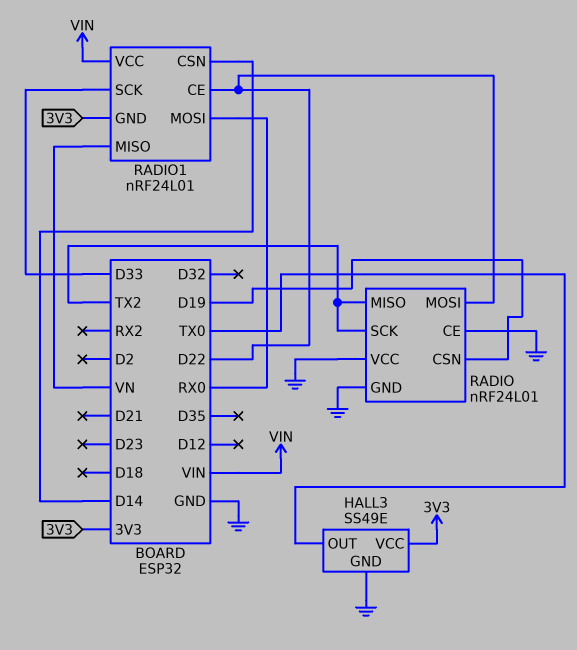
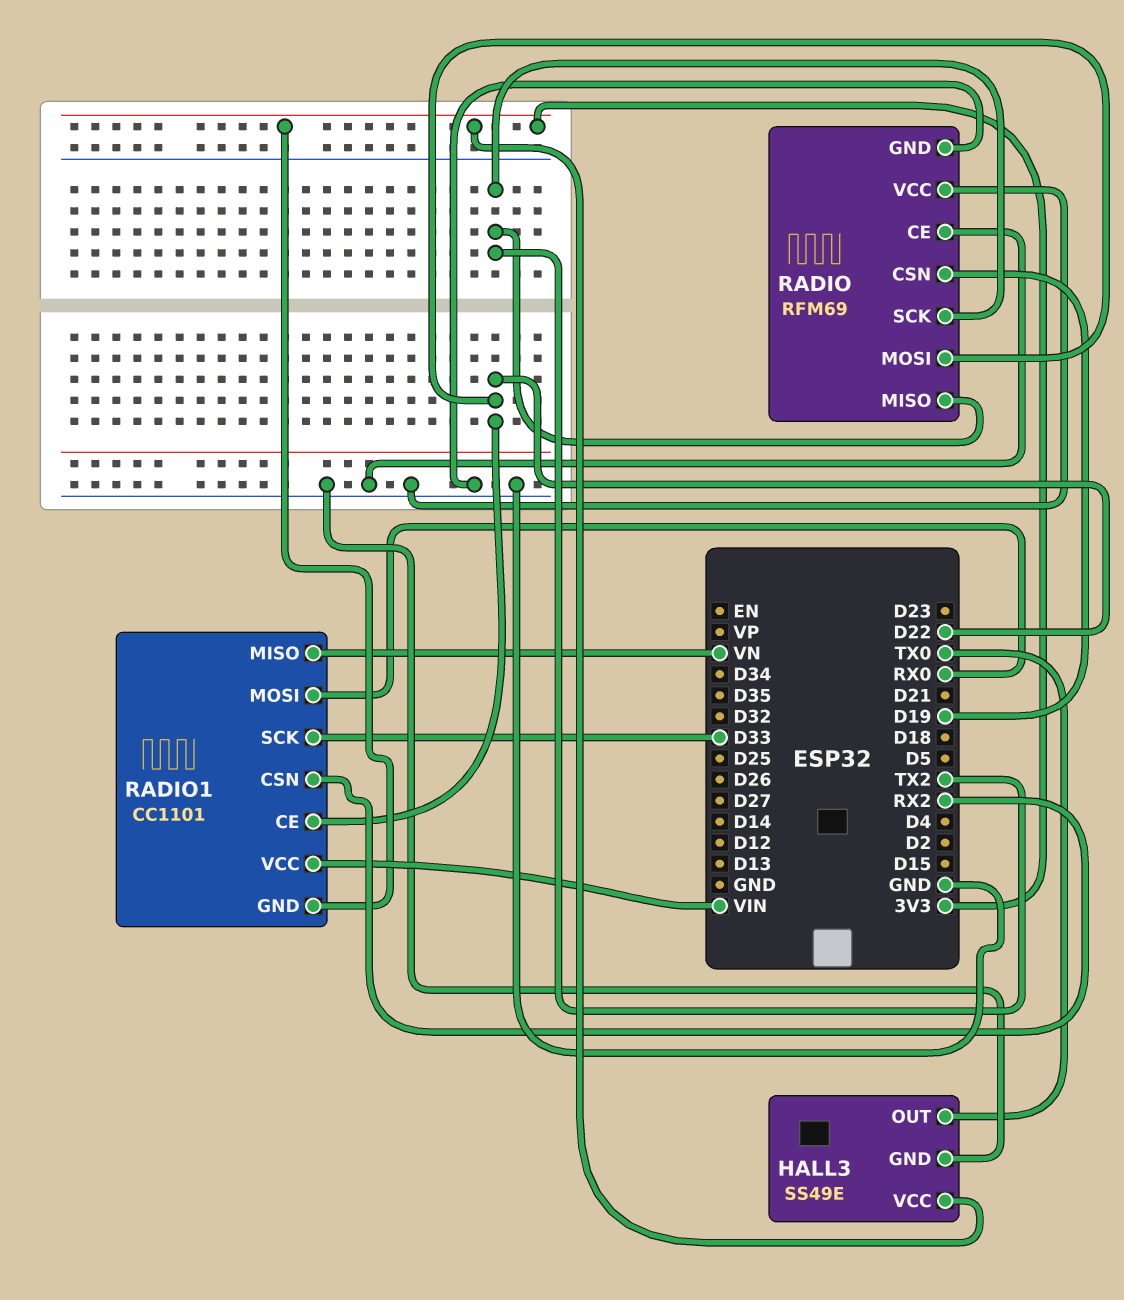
RADIO: nRF24L01 -> RFM69
RADIO1: nRF24L01 -> CC1101
RADIO1 pin CSN: D14 -> RX2

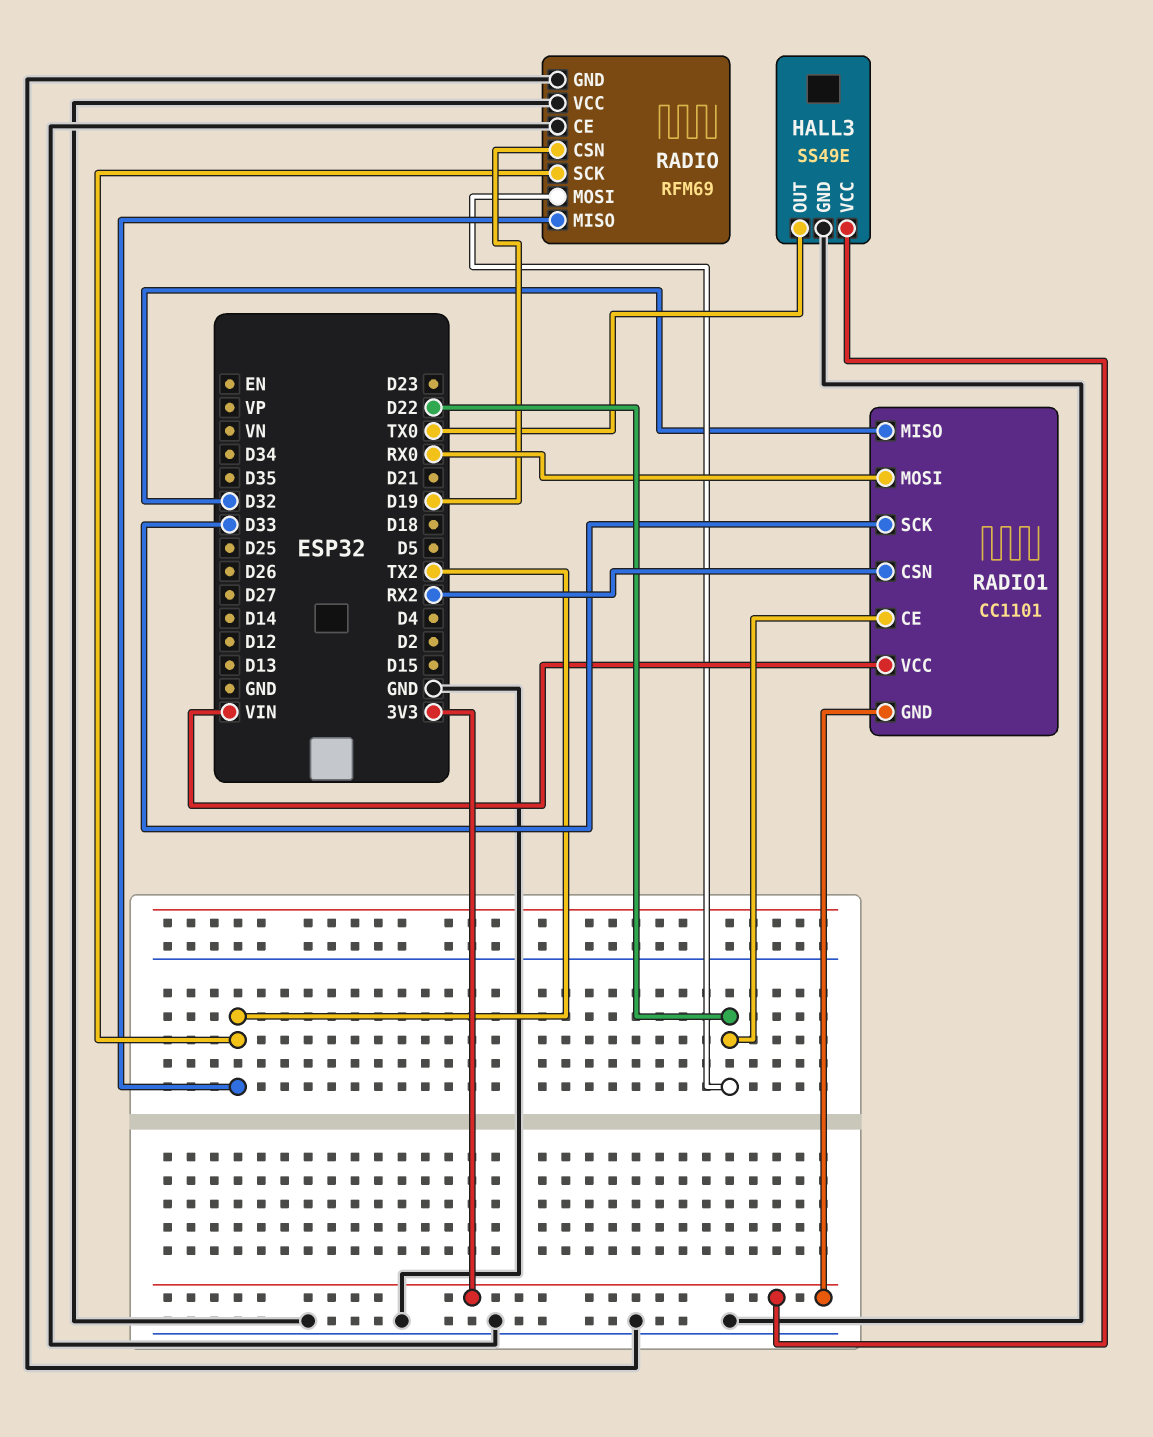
RADIO1 pin MISO: VN -> D32

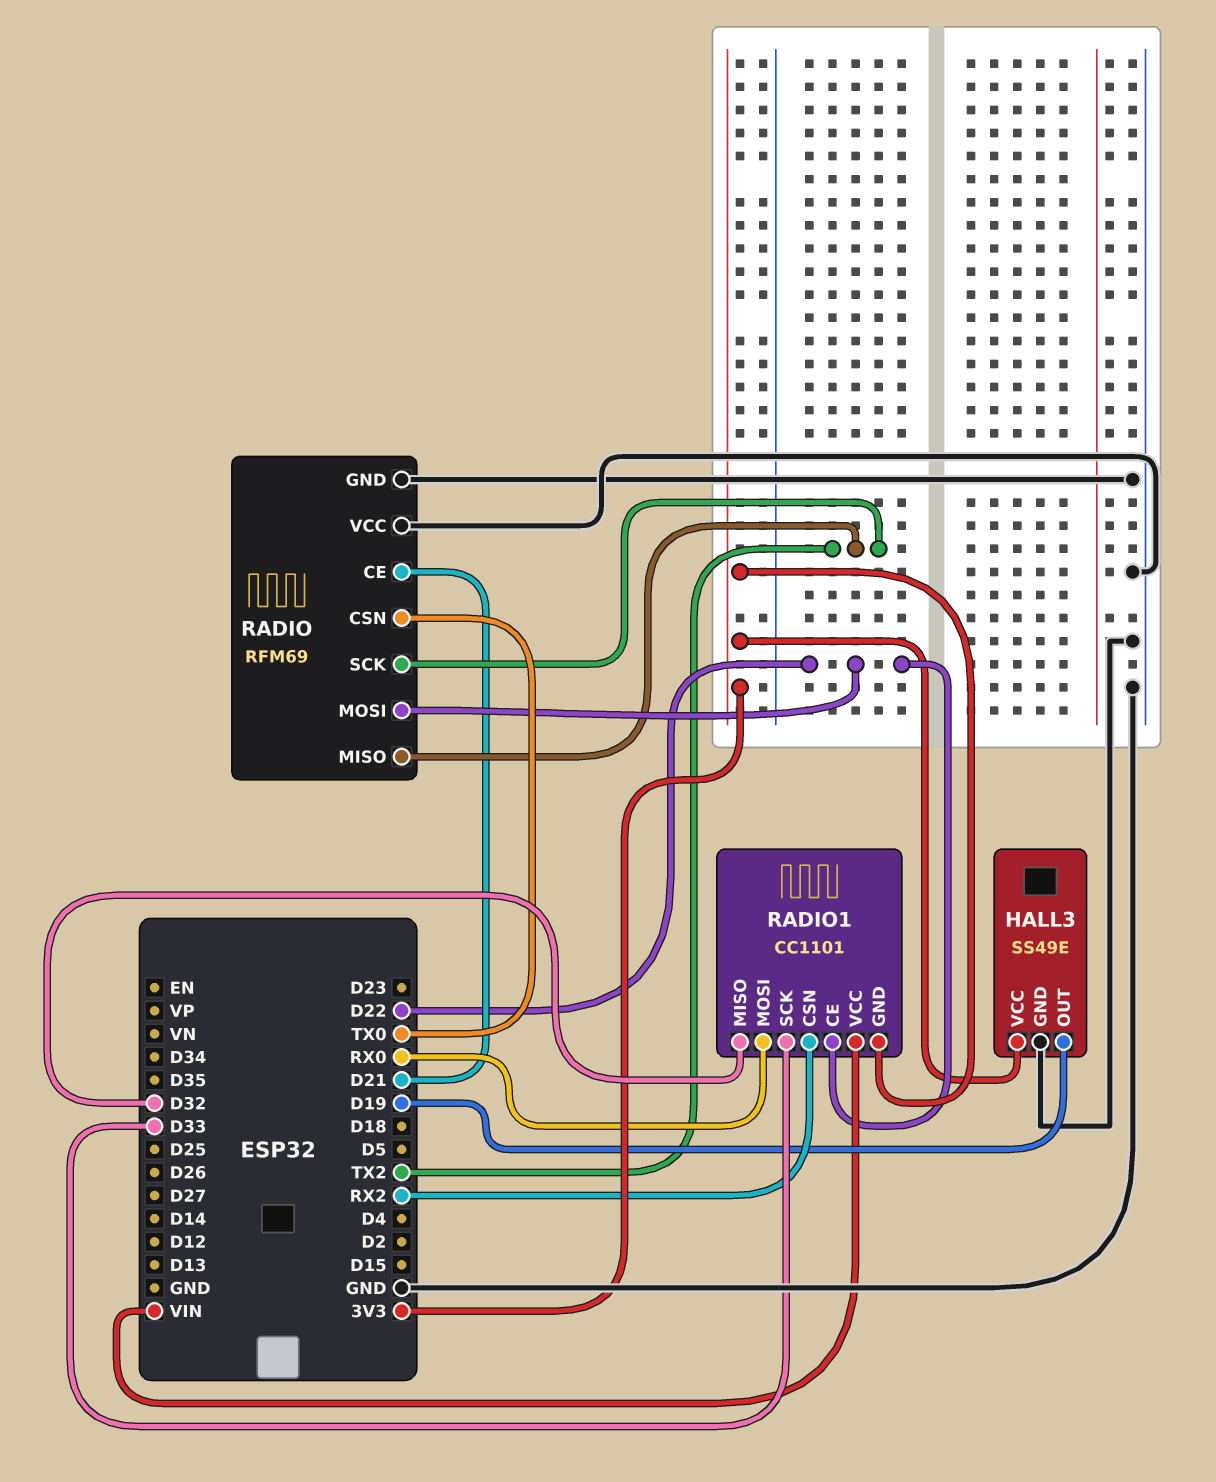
HALL3 pin OUT: TX0 -> D19
RADIO pin CE: GND -> D21
RADIO pin CSN: D19 -> TX0

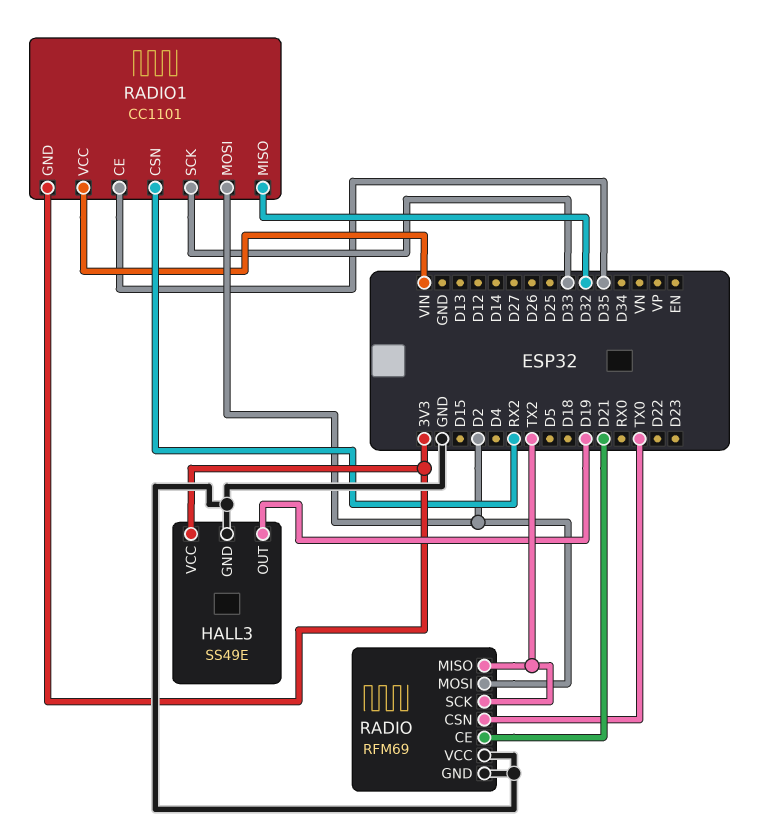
RADIO pin MOSI: D22 -> D2
RADIO1 pin CE: D22 -> D35
RADIO1 pin MOSI: RX0 -> D2

